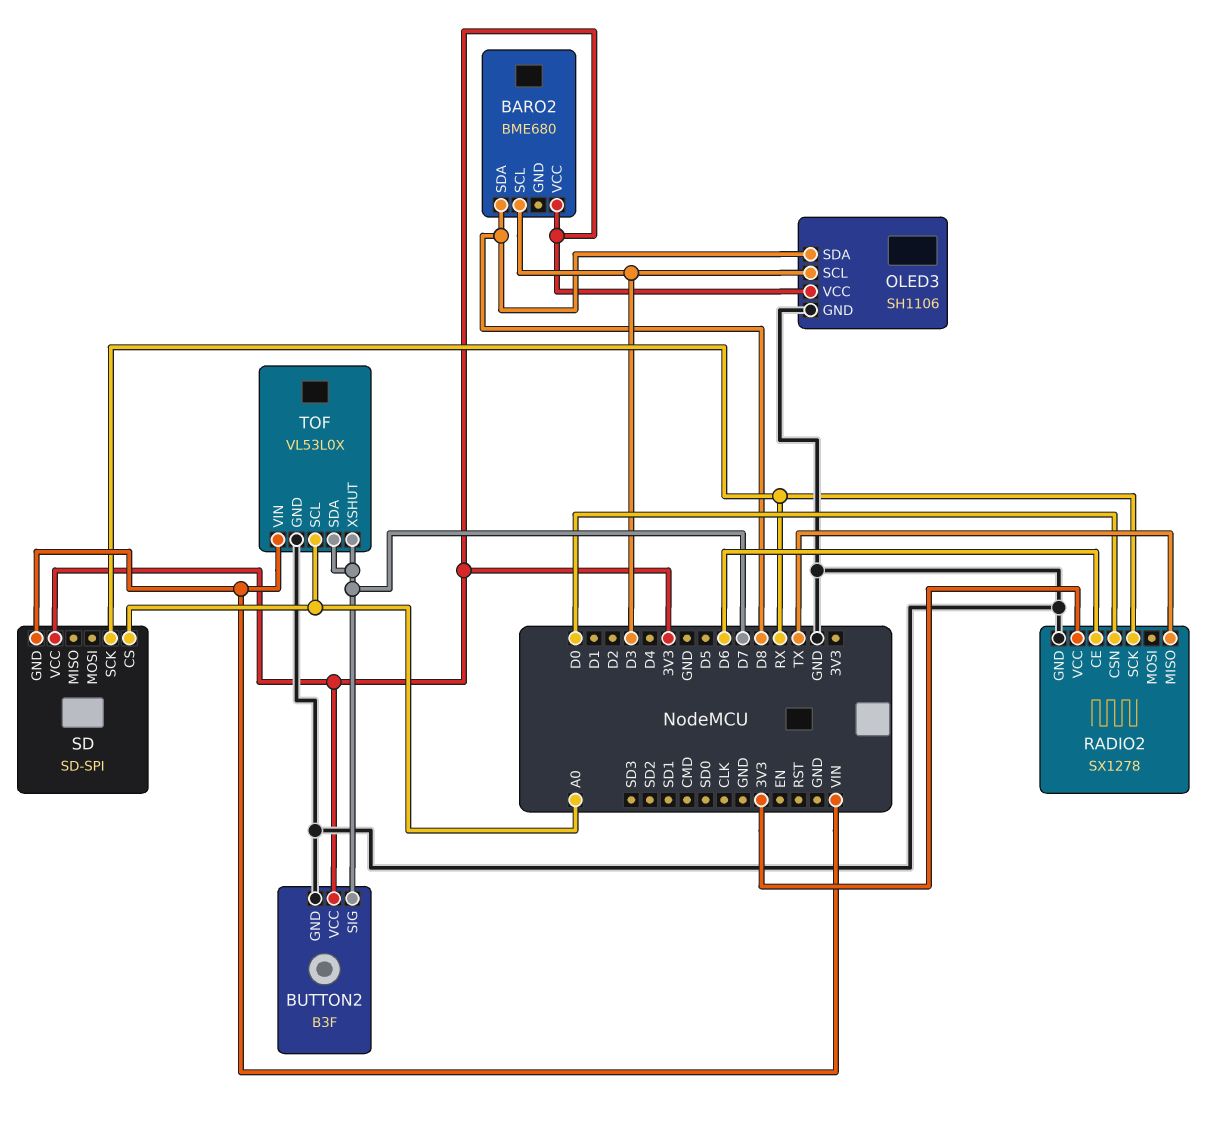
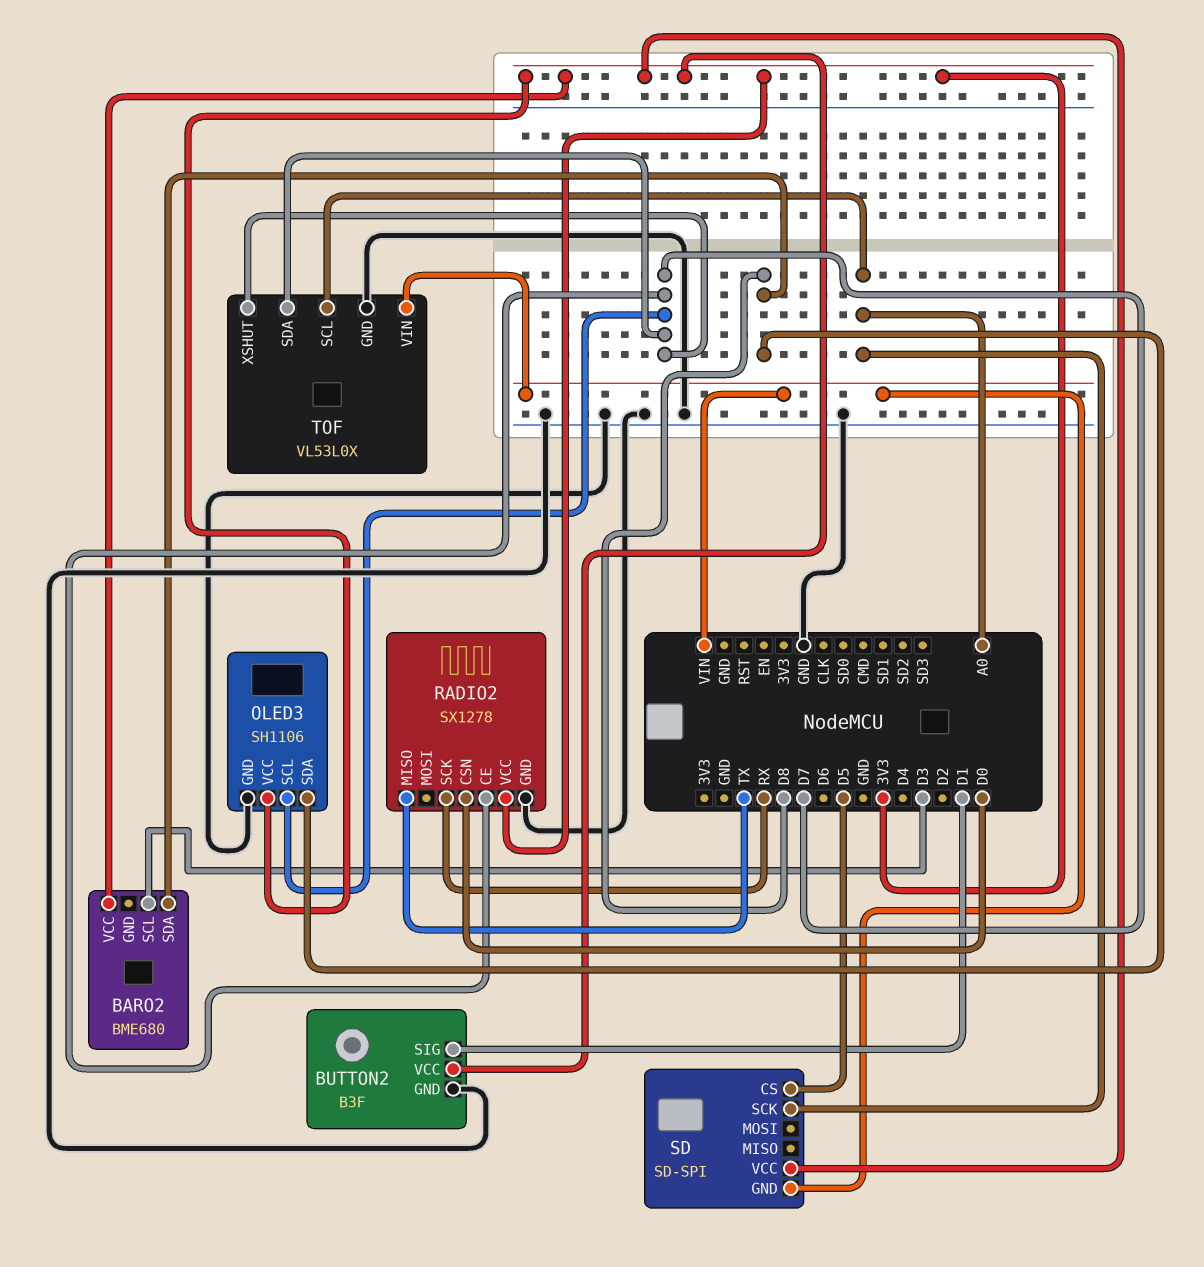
BUTTON2 pin SIG: D7 -> D1
OLED3 pin SCL: D3 -> D7
RADIO2 pin CE: D6 -> D7
SD pin CS: A0 -> D5
SD pin SCK: RX -> A0

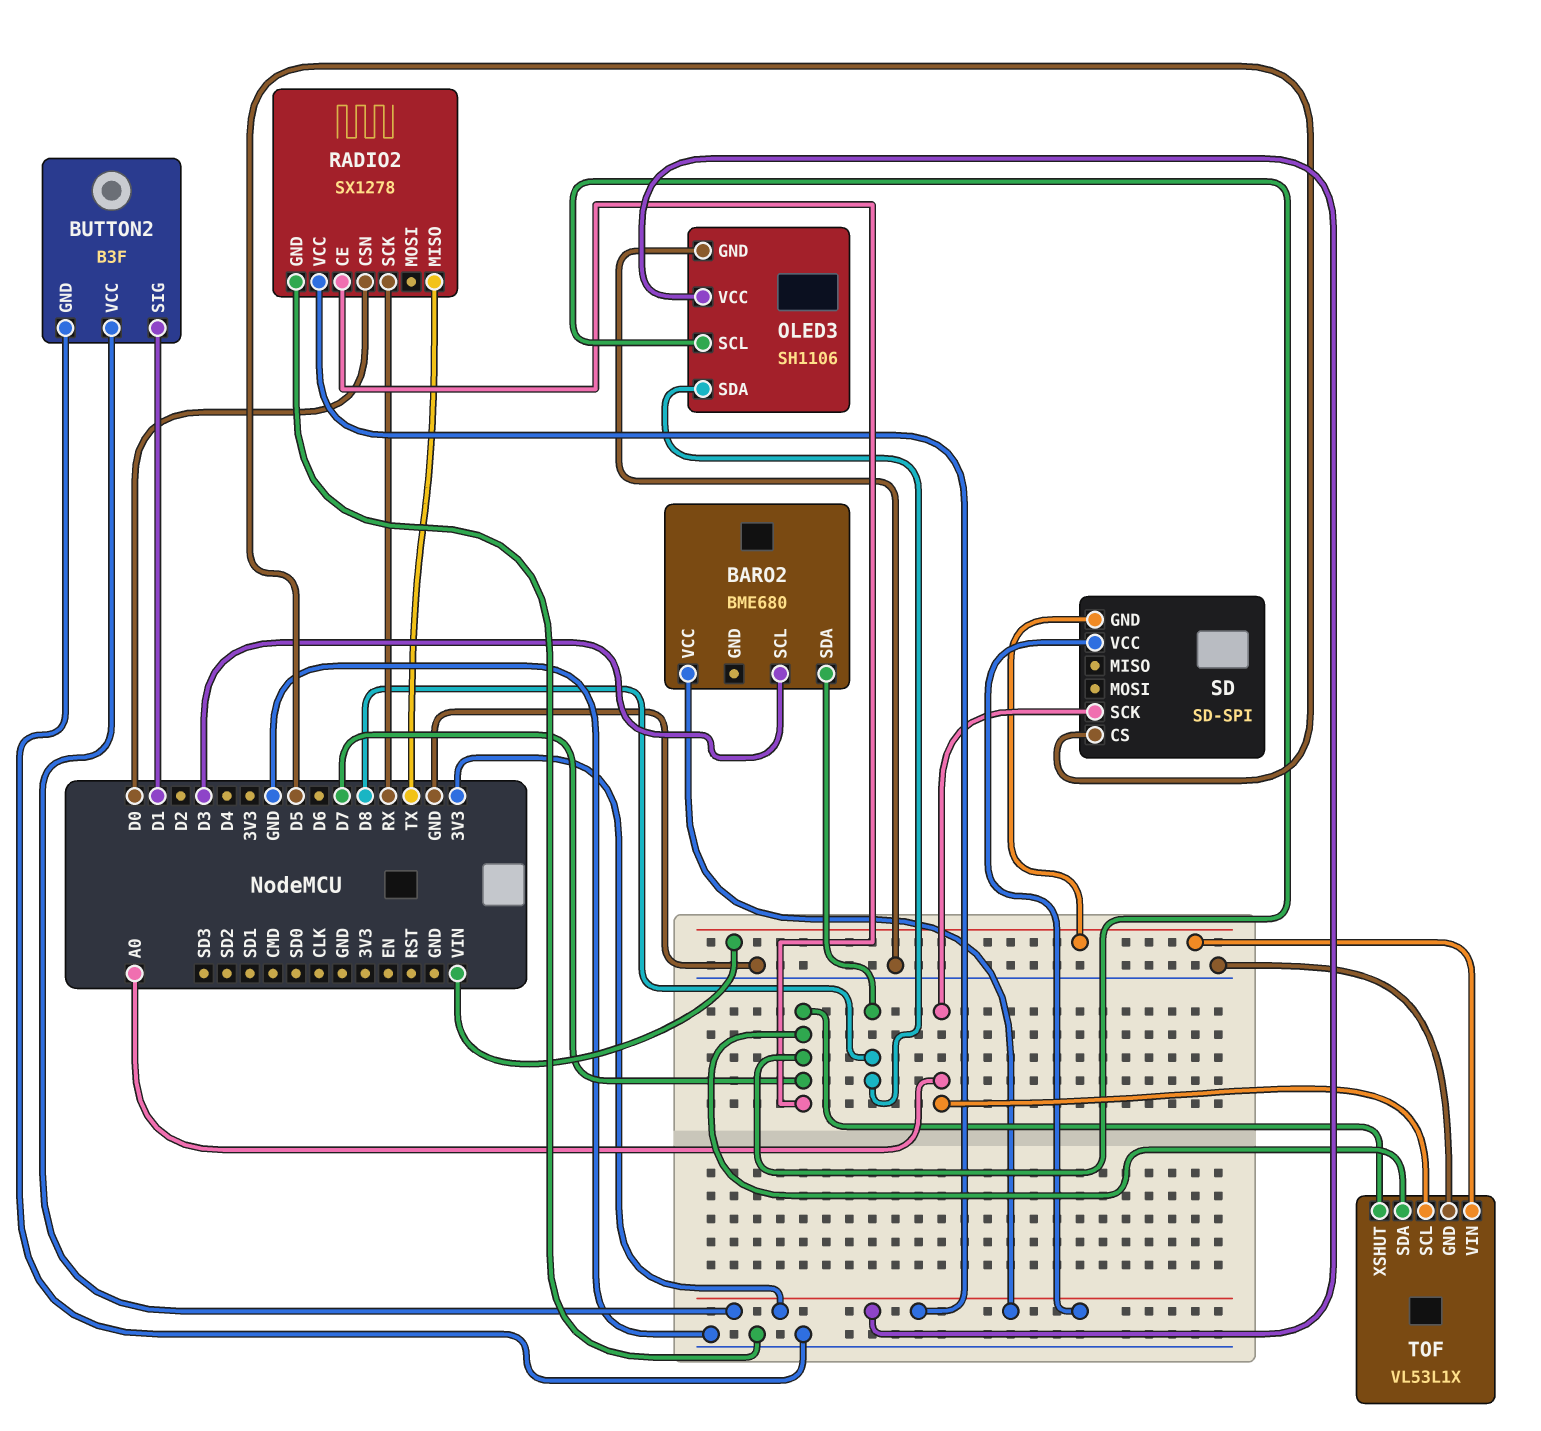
TOF: VL53L0X -> VL53L1X

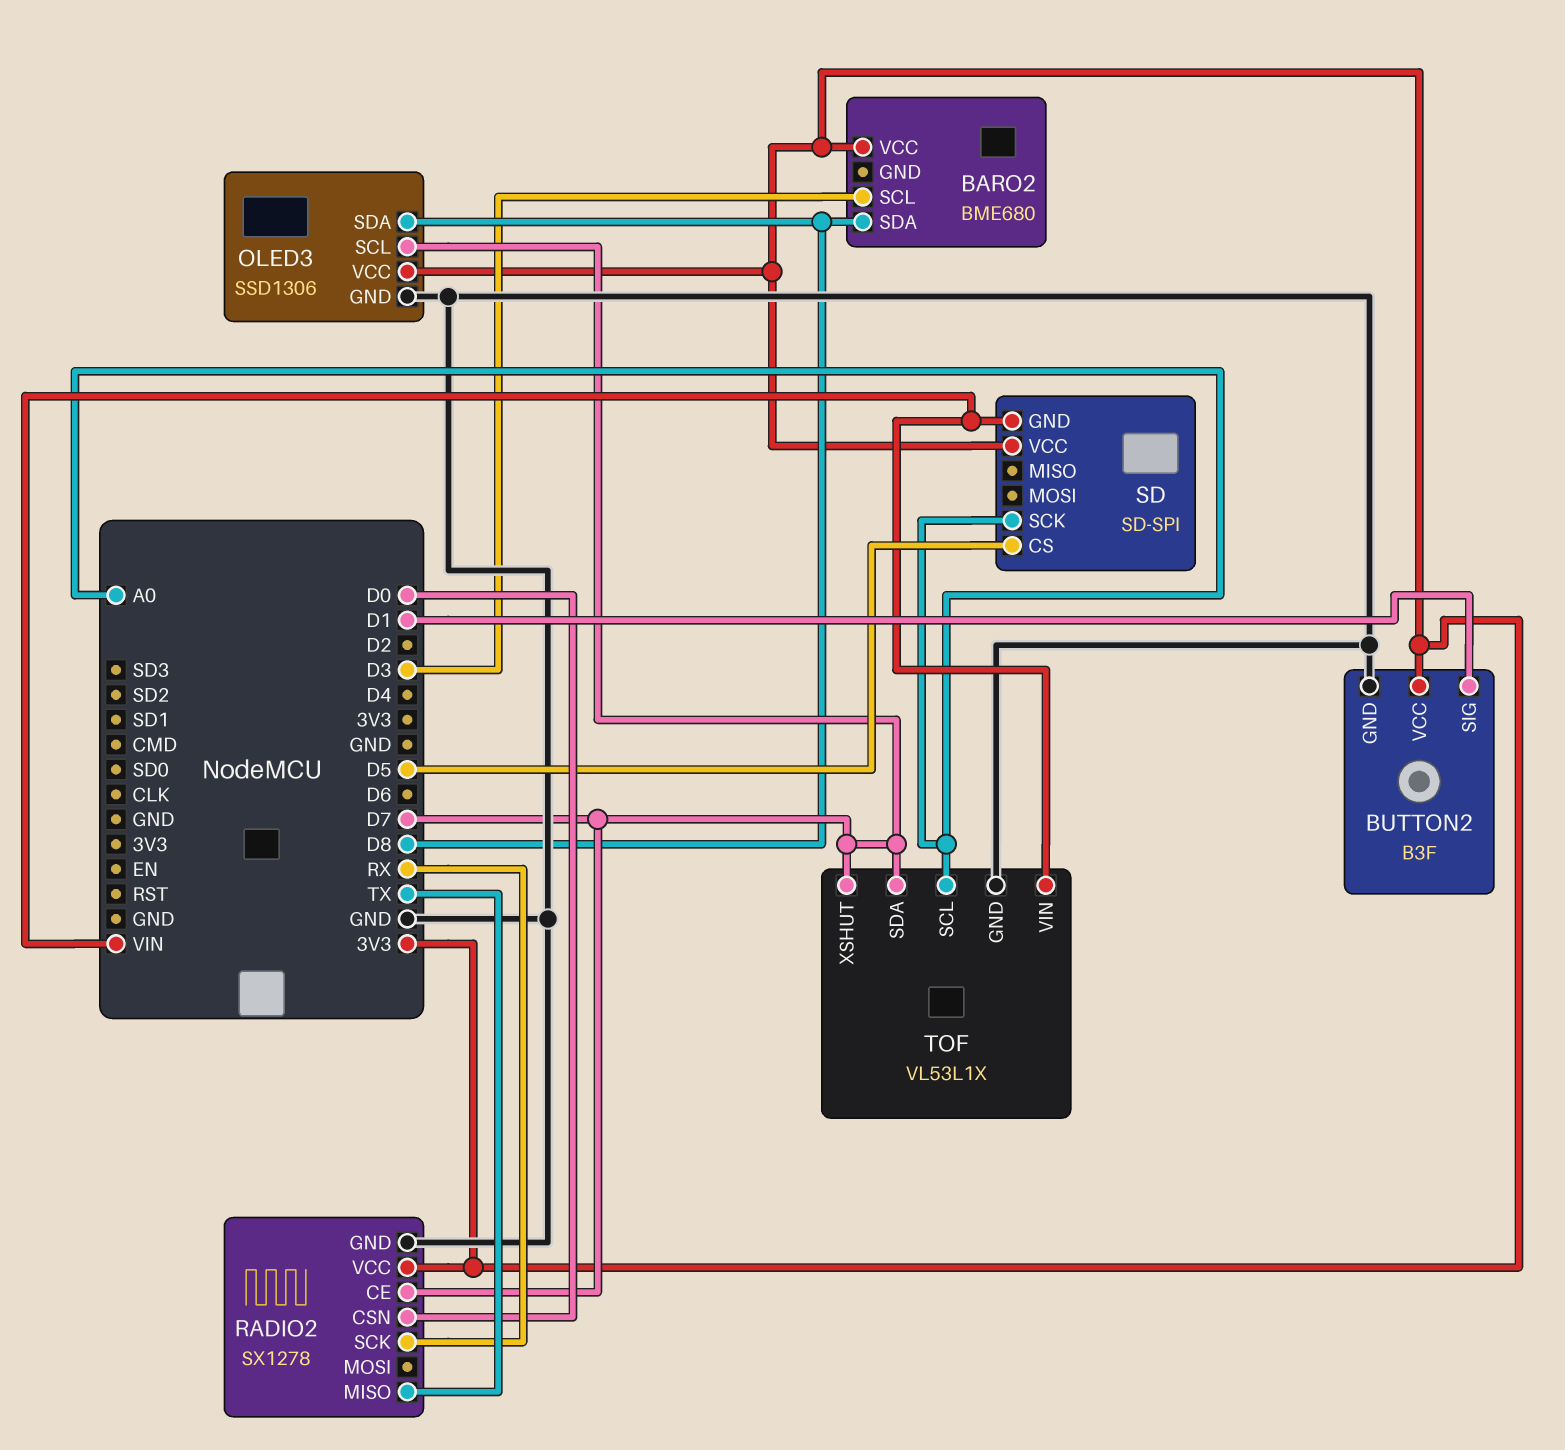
OLED3: SH1106 -> SSD1306

